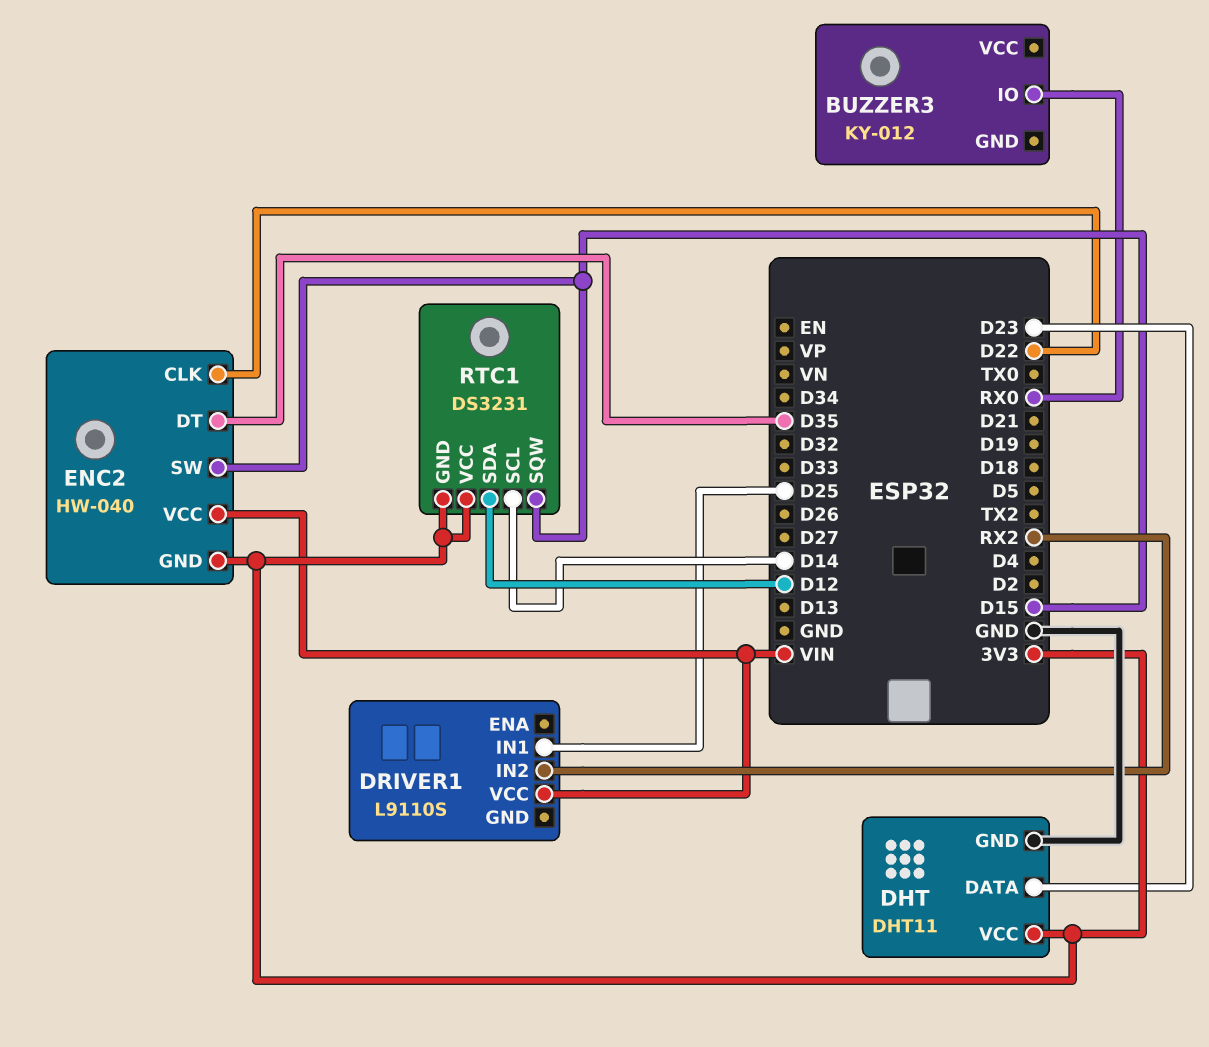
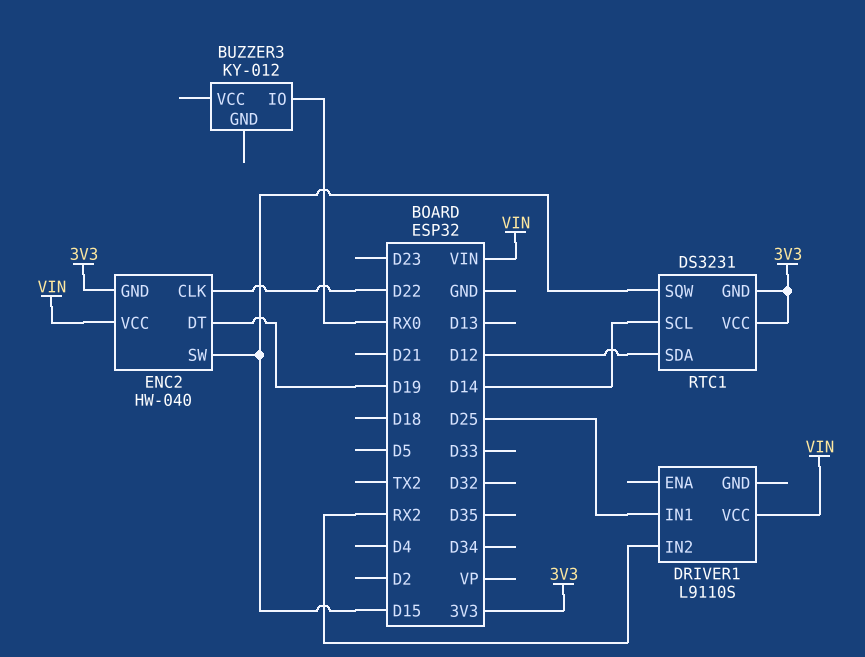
DHT: DHT11 -> none
DHT pin DATA: D23 -> none
DHT pin GND: GND -> none
DHT pin VCC: 3V3 -> none
ENC2 pin DT: D35 -> D19

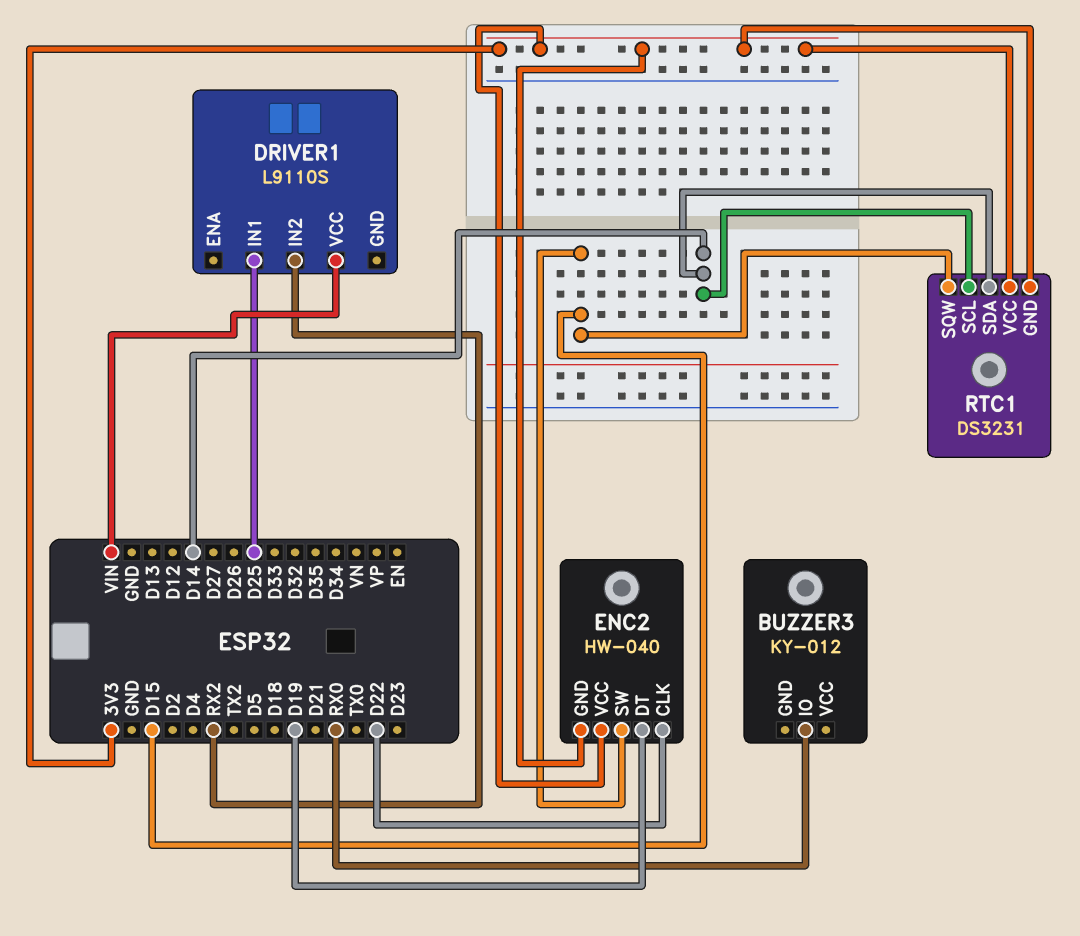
ENC2 pin VCC: VIN -> 3V3
RTC1 pin SDA: D12 -> D14

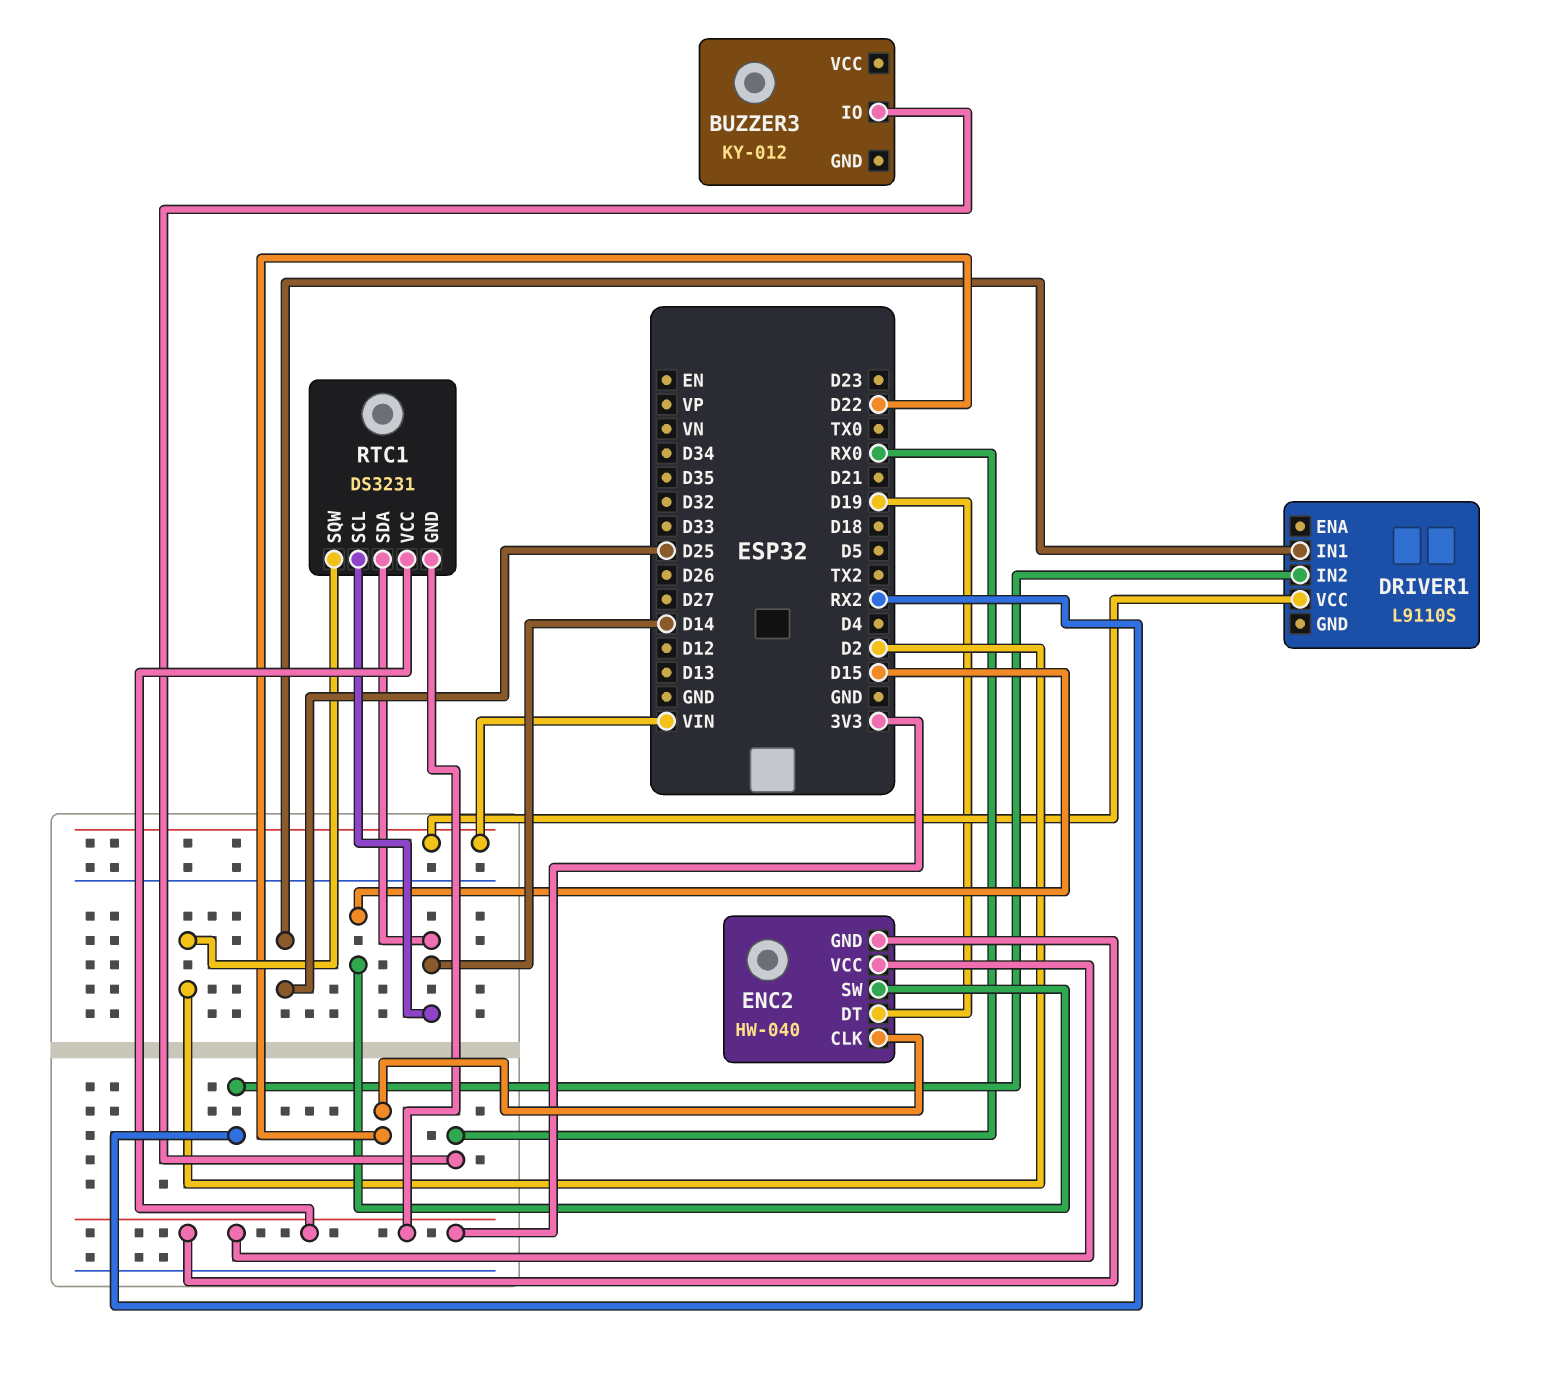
RTC1 pin SQW: D15 -> D2

